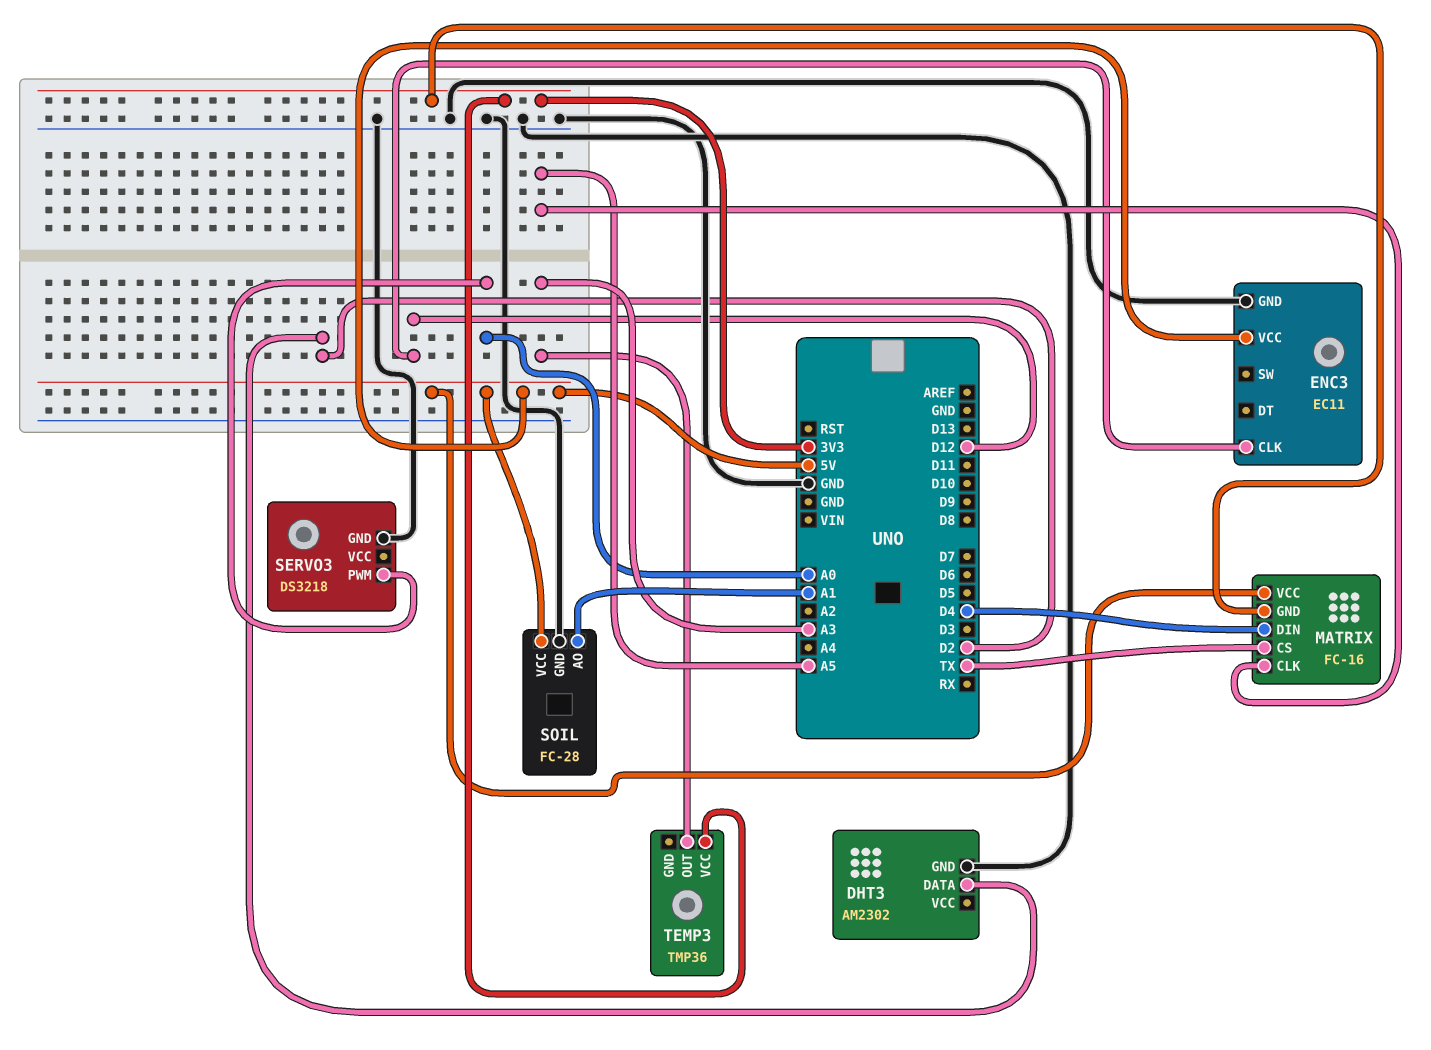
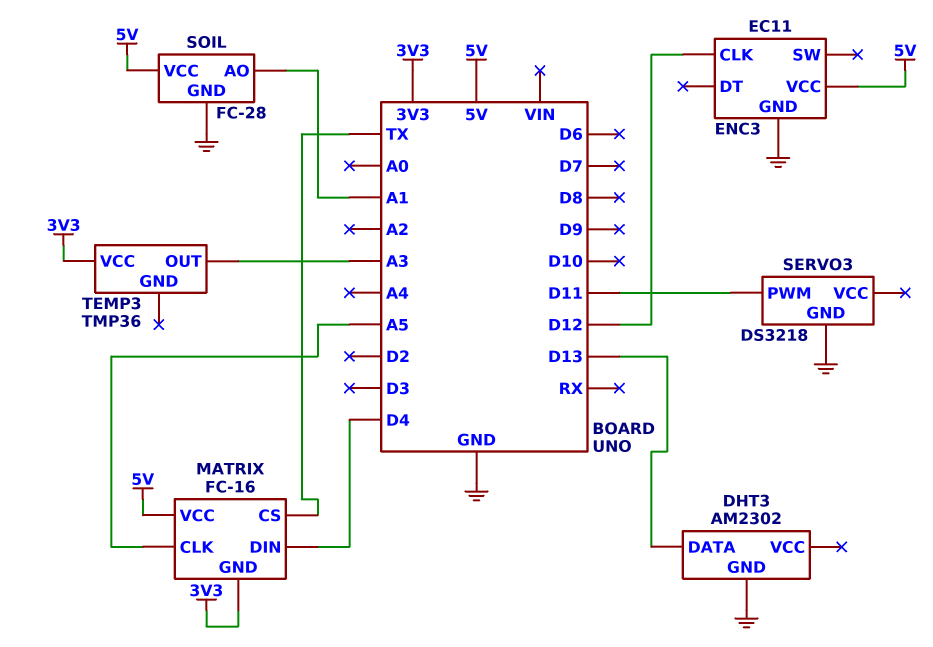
DHT3 pin DATA: D2 -> D13
SERVO3 pin PWM: A0 -> D11

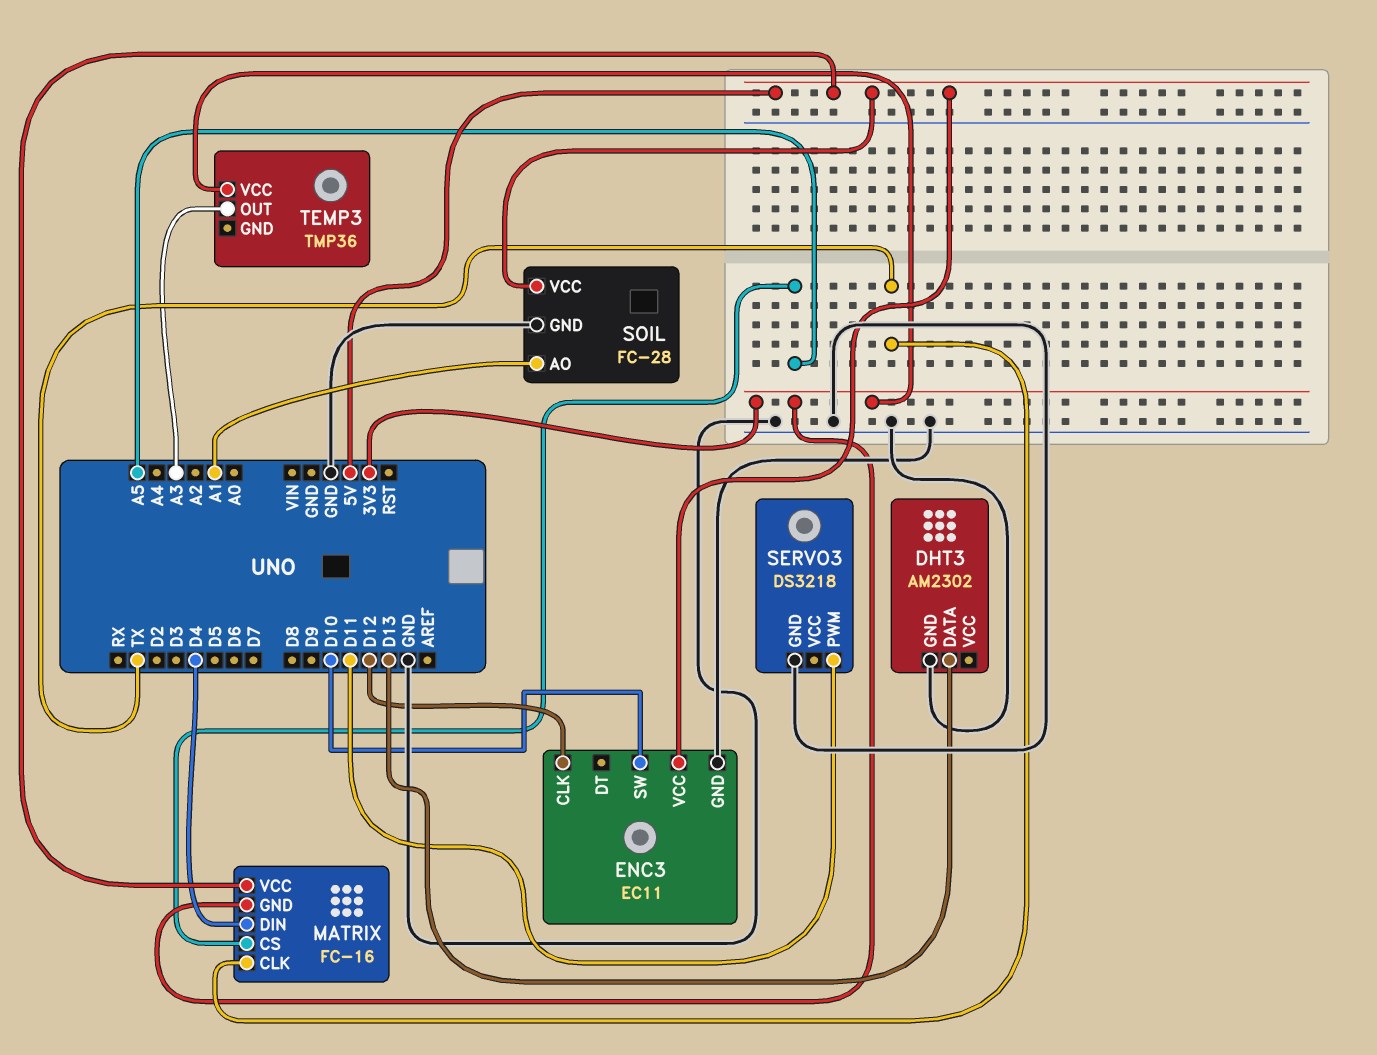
ENC3 pin SW: none -> D10
MATRIX pin CLK: A5 -> TX
MATRIX pin CS: TX -> A5

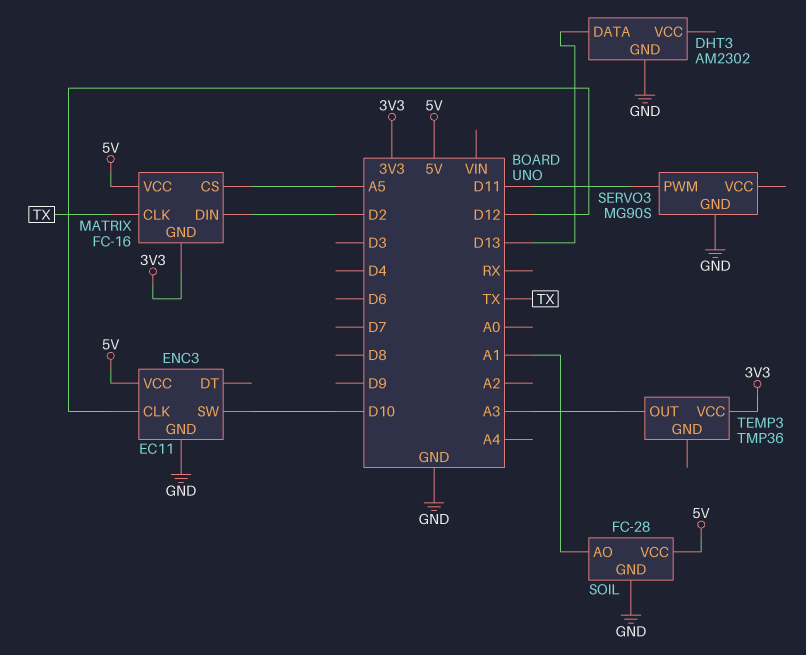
MATRIX pin DIN: D4 -> D2
SERVO3: DS3218 -> MG90S

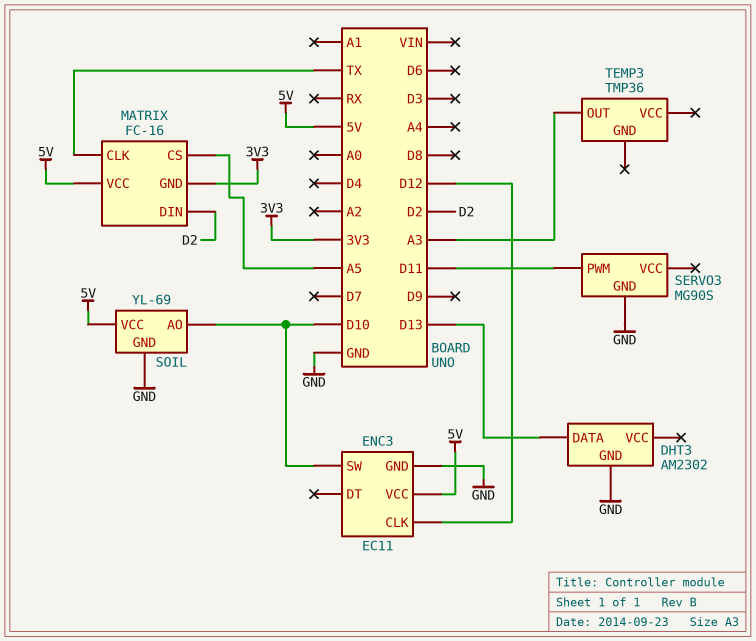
SOIL: FC-28 -> YL-69
SOIL pin AO: A1 -> D10
TEMP3 pin VCC: 3V3 -> none

